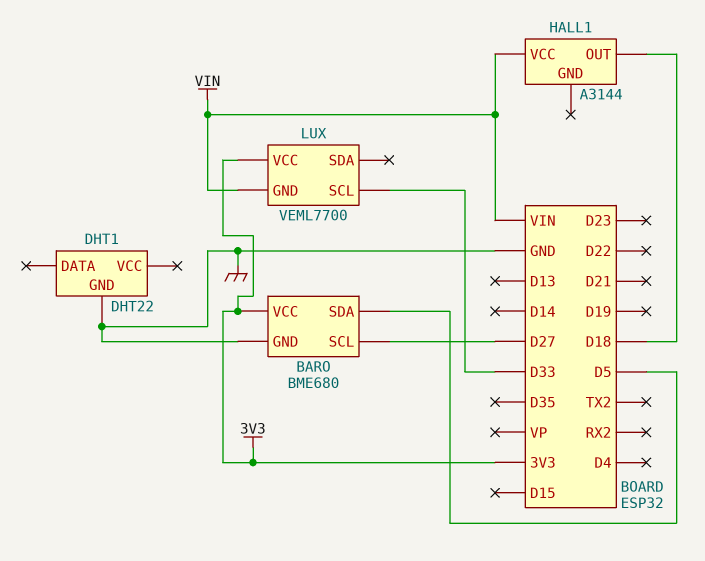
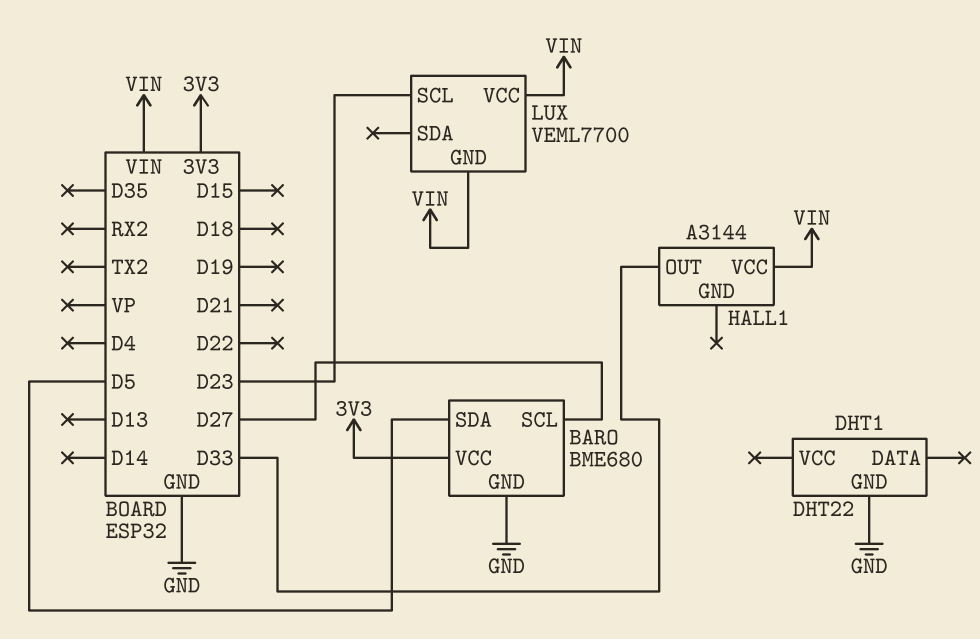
HALL1 pin OUT: D18 -> D33
LUX pin SCL: D33 -> D23
LUX pin VCC: 3V3 -> VIN

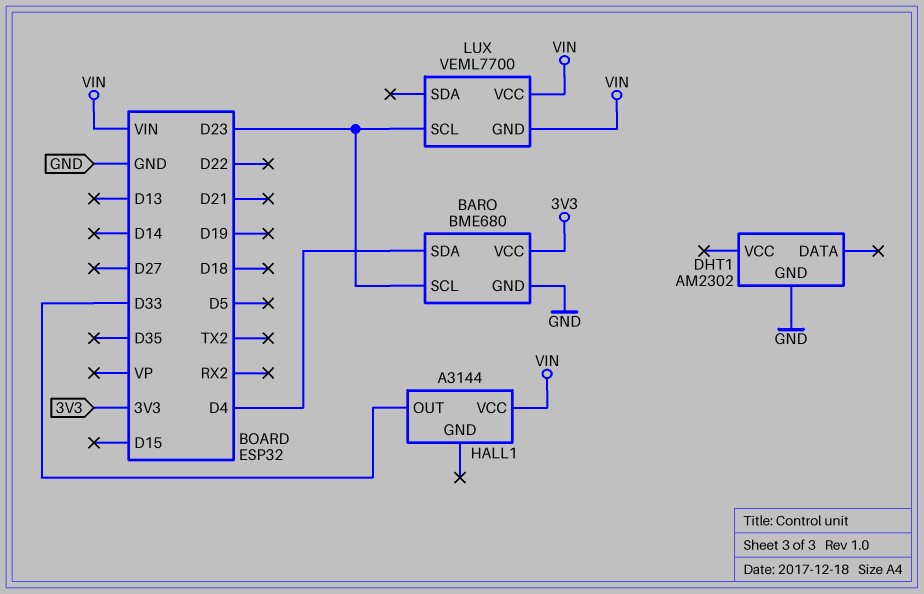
BARO pin SCL: D27 -> D23
BARO pin SDA: D5 -> D4
DHT1: DHT22 -> AM2302

